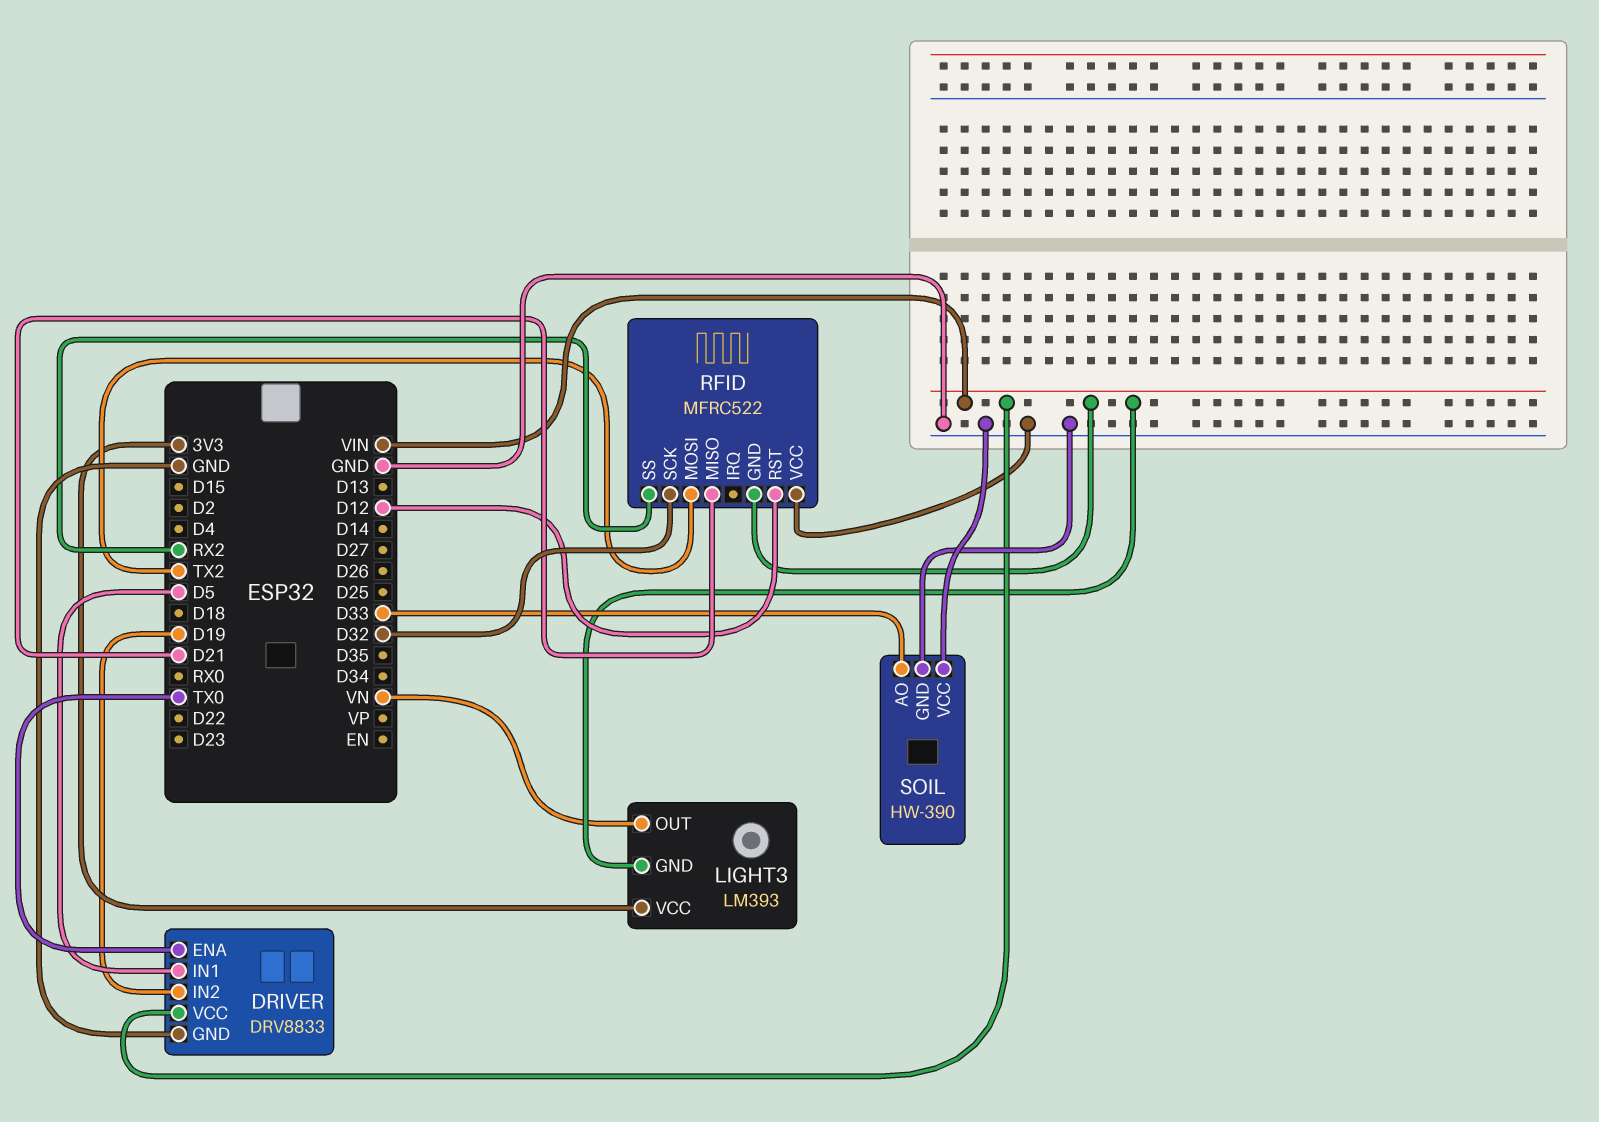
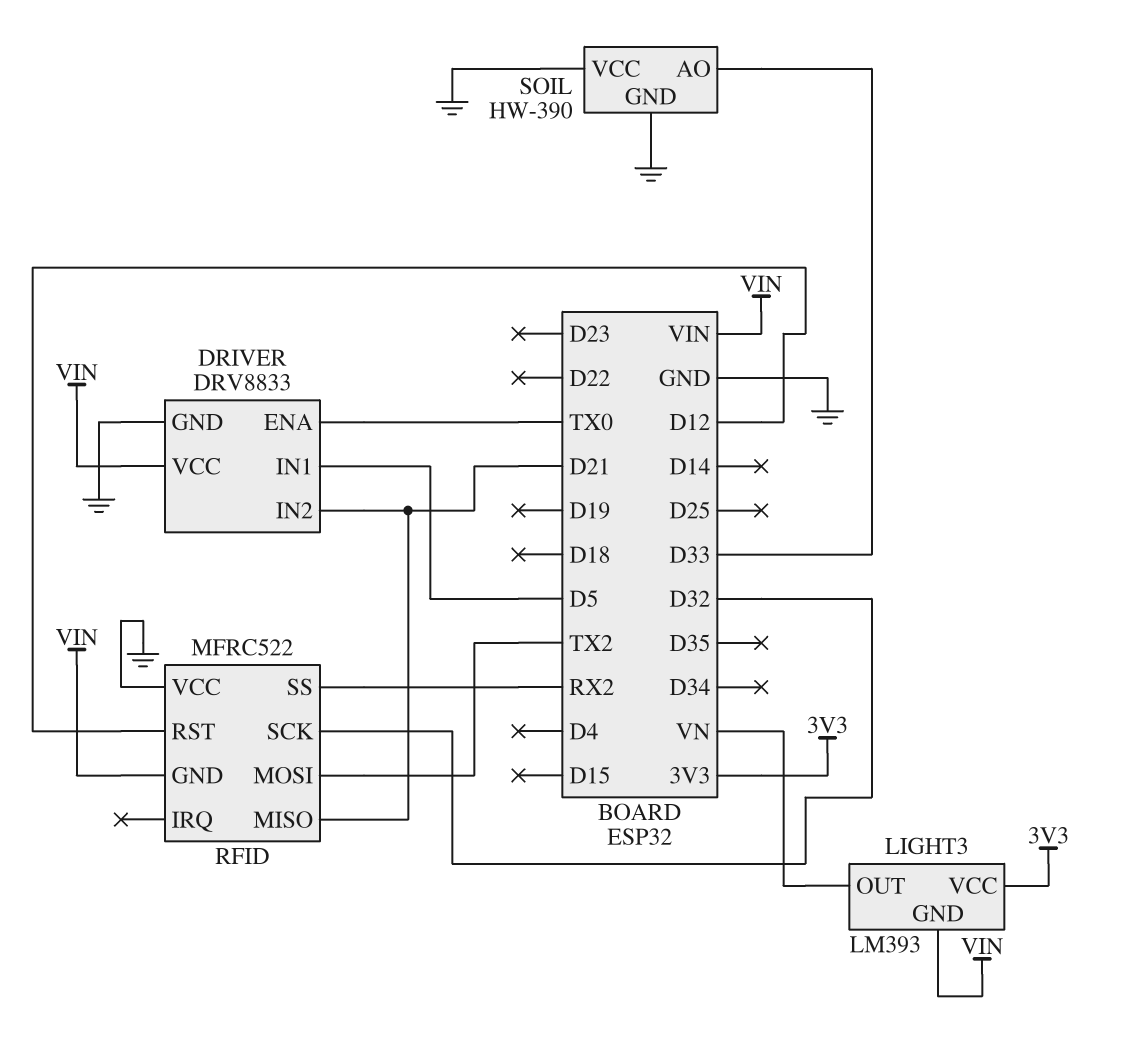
DRIVER pin IN2: D19 -> D21

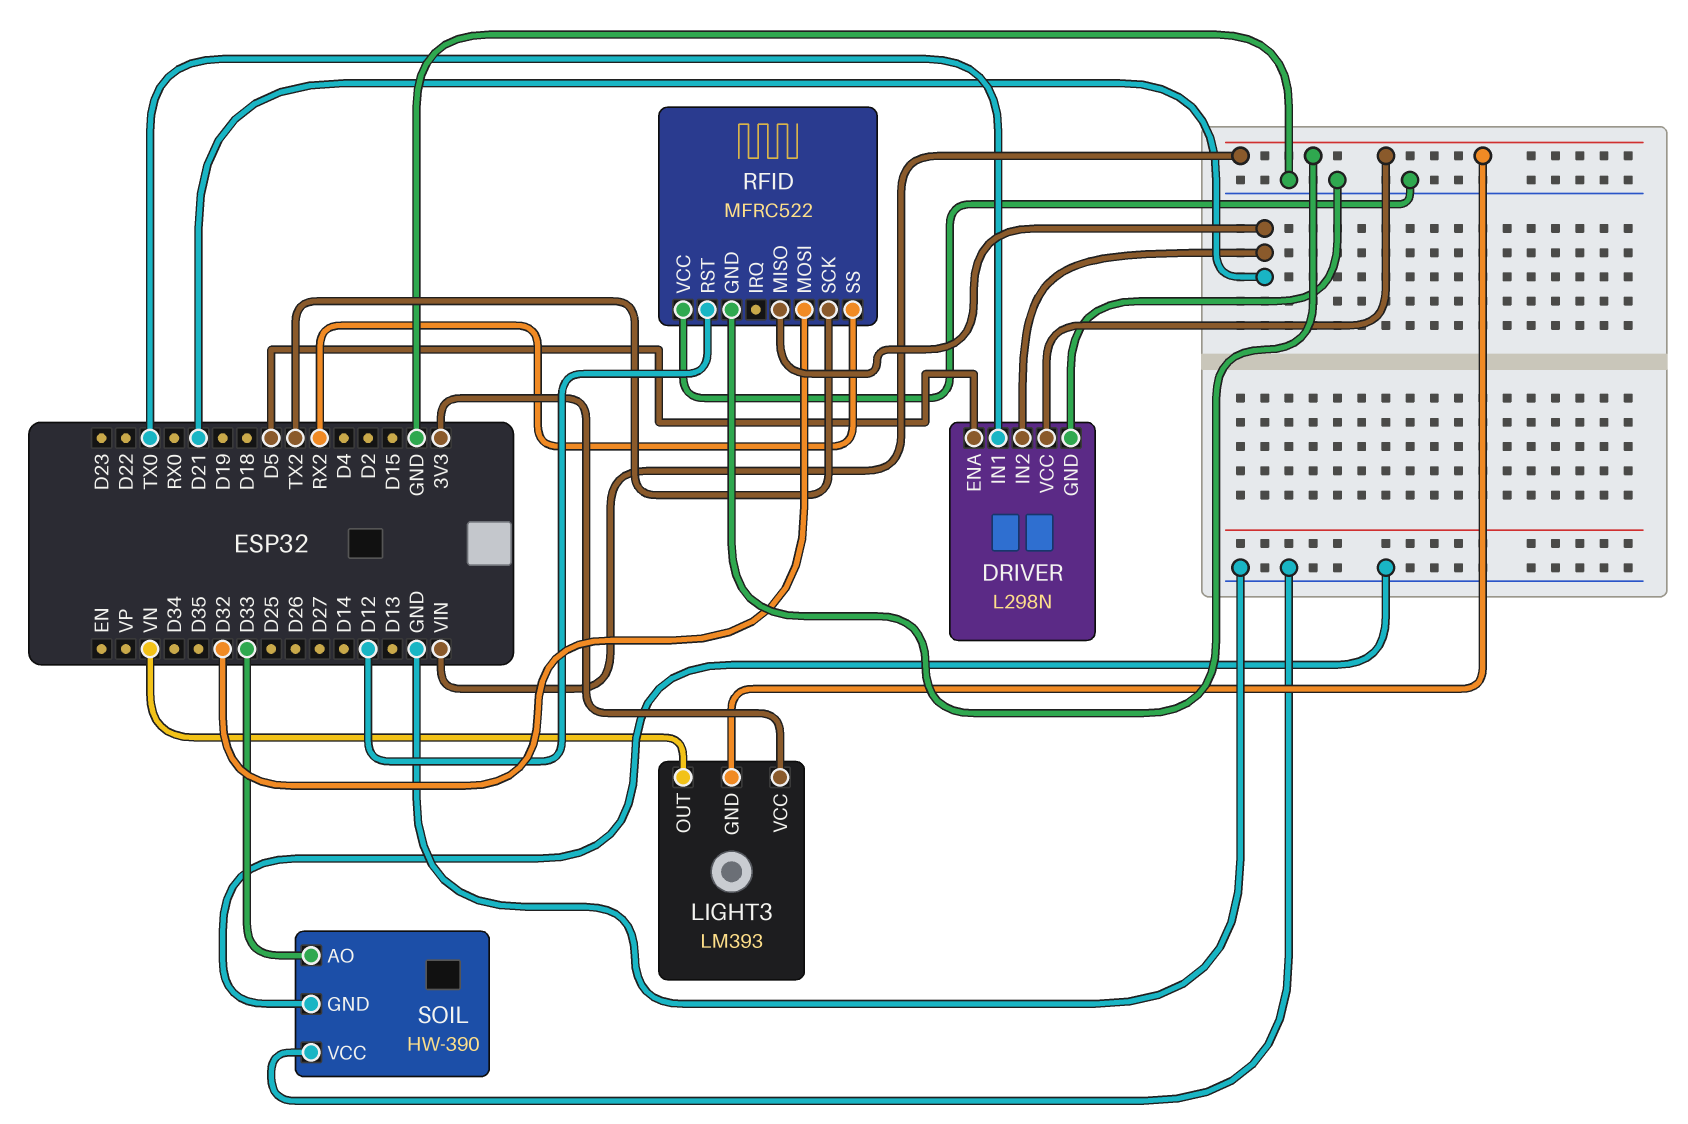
DRIVER: DRV8833 -> L298N
DRIVER pin ENA: TX0 -> D5
DRIVER pin IN1: D5 -> TX0
RFID pin MOSI: TX2 -> D32
RFID pin SCK: D32 -> TX2

